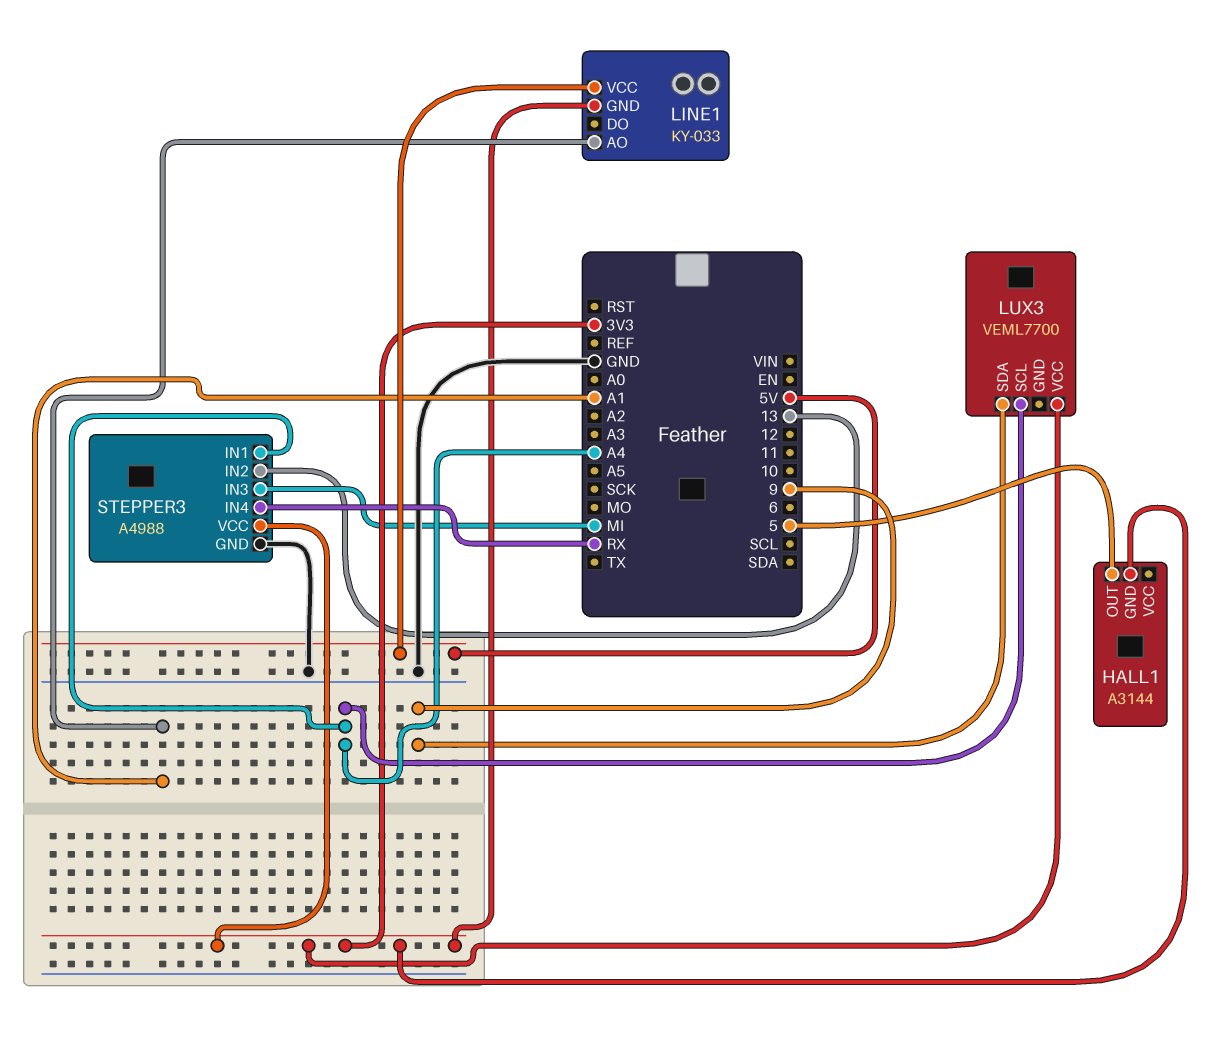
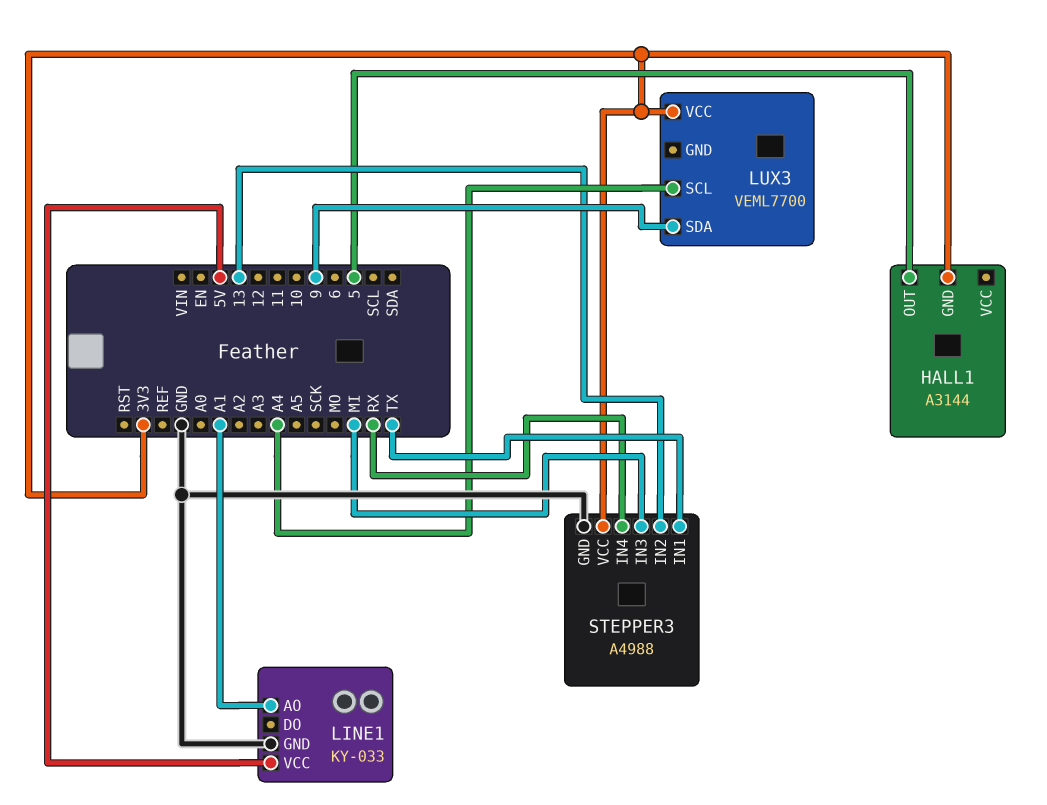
LINE1 pin GND: 3V3 -> GND
STEPPER3 pin IN1: A4 -> TX

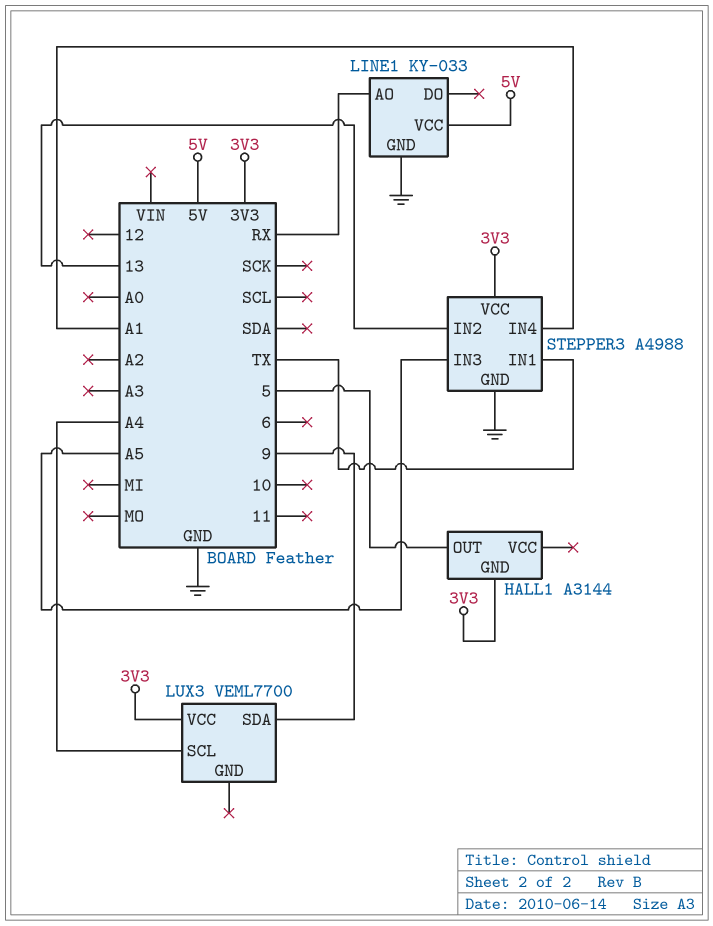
LINE1 pin AO: A1 -> RX
STEPPER3 pin IN3: MI -> A5
STEPPER3 pin IN4: RX -> A1

